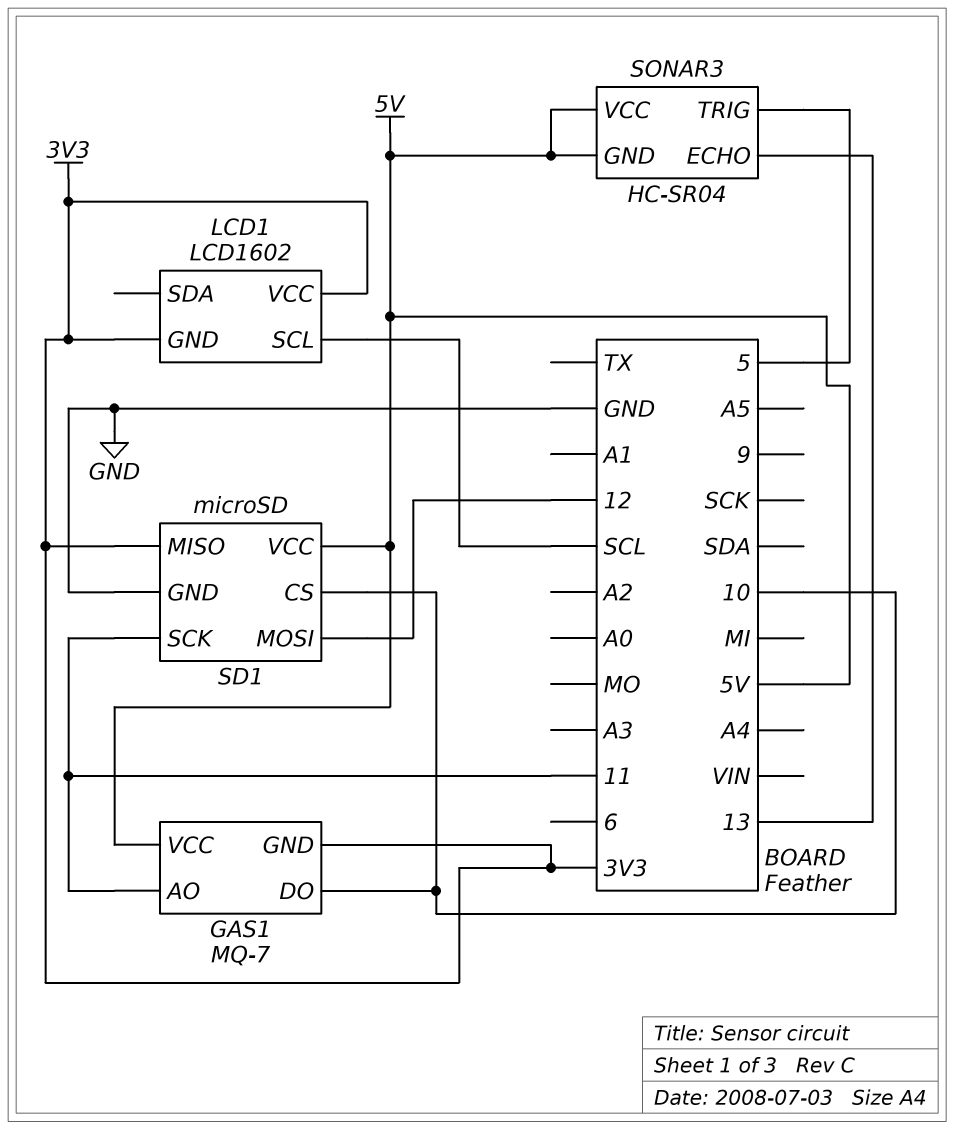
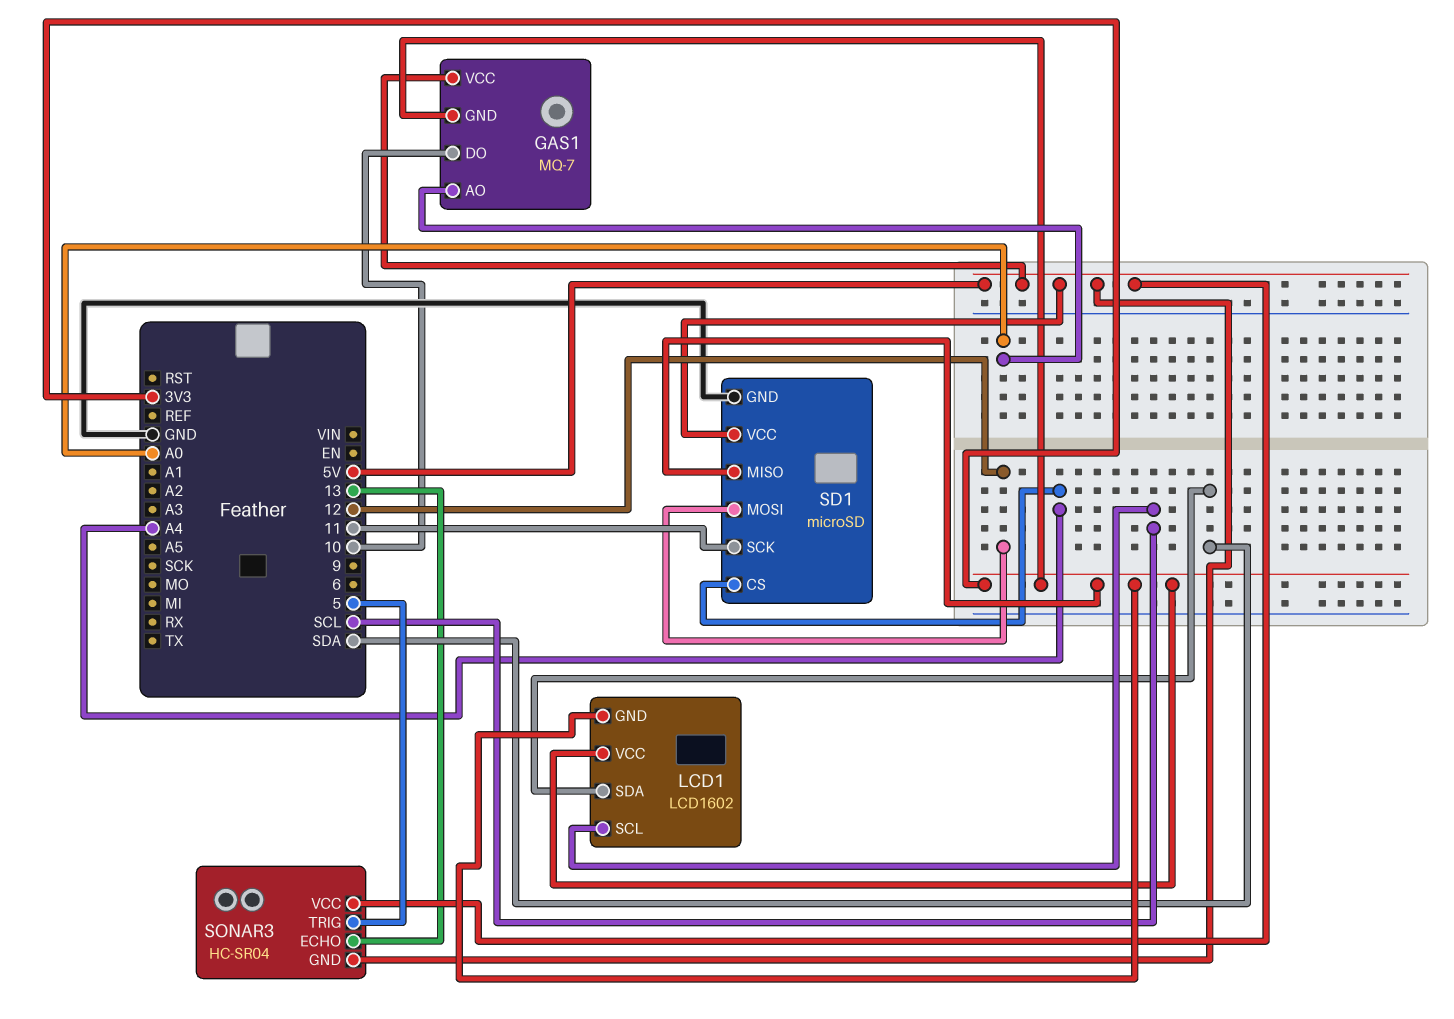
GAS1 pin AO: 11 -> A0
LCD1 pin SDA: none -> SDA
SD1 pin CS: 10 -> A4

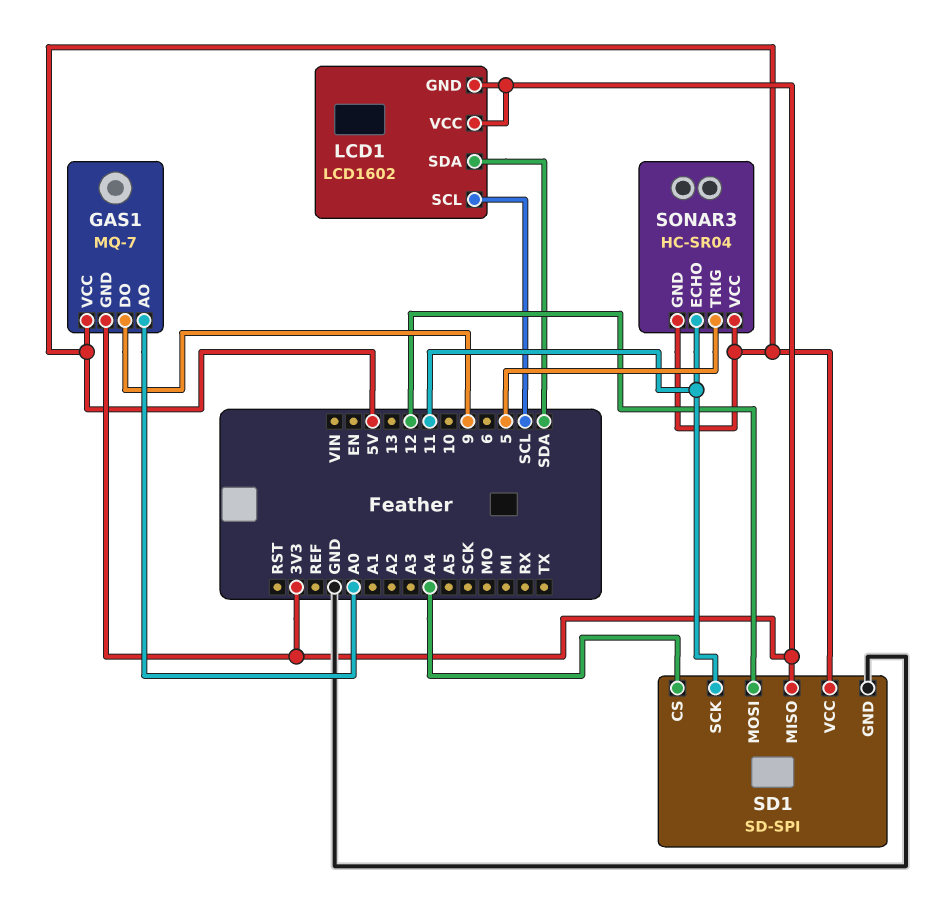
GAS1 pin DO: 10 -> 9
SD1: microSD -> SD-SPI
SONAR3 pin ECHO: 13 -> 11

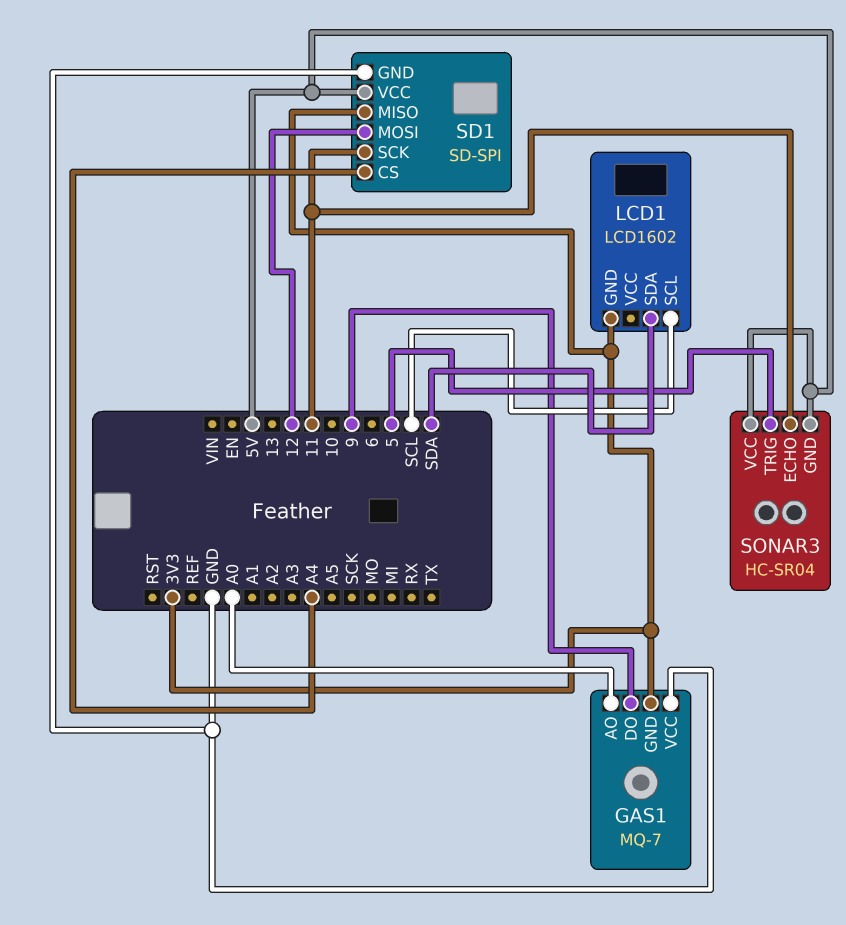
GAS1 pin VCC: 5V -> GND
LCD1 pin VCC: 3V3 -> none

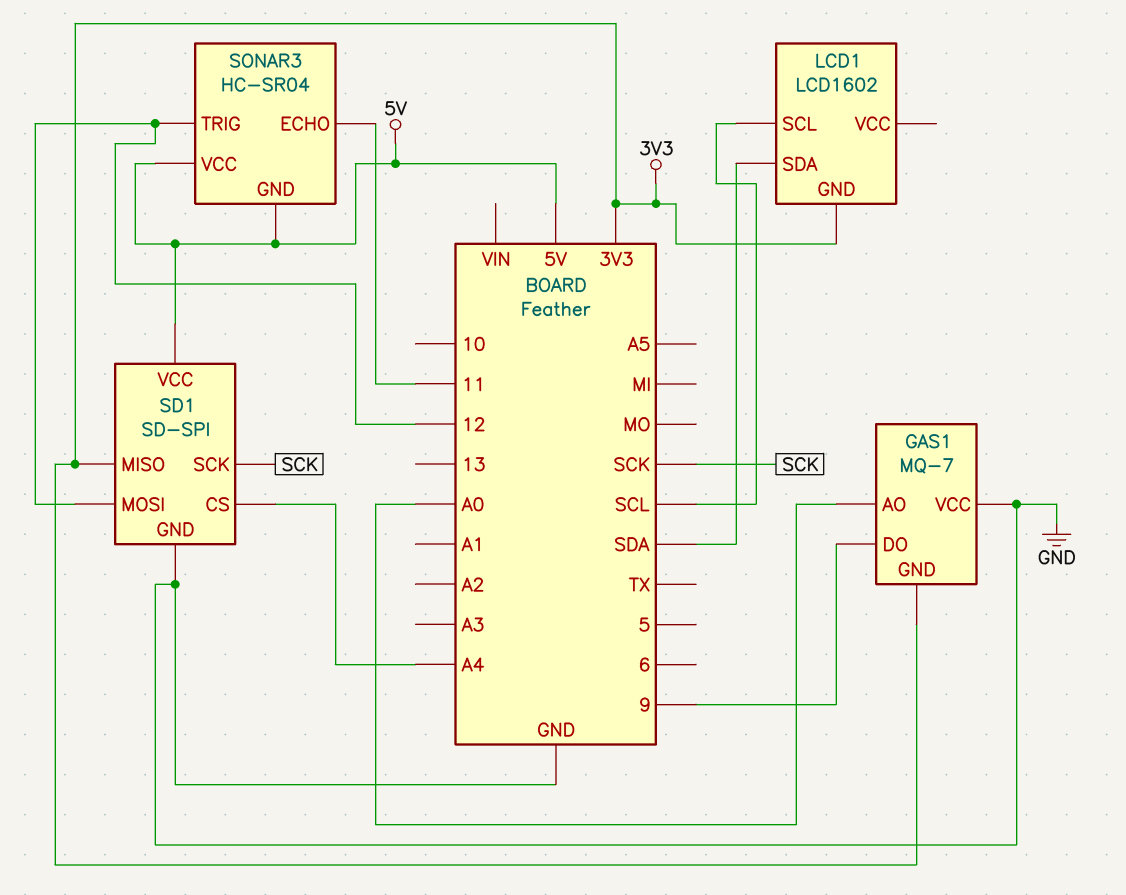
SD1 pin SCK: 11 -> SCK
SONAR3 pin TRIG: 5 -> 12

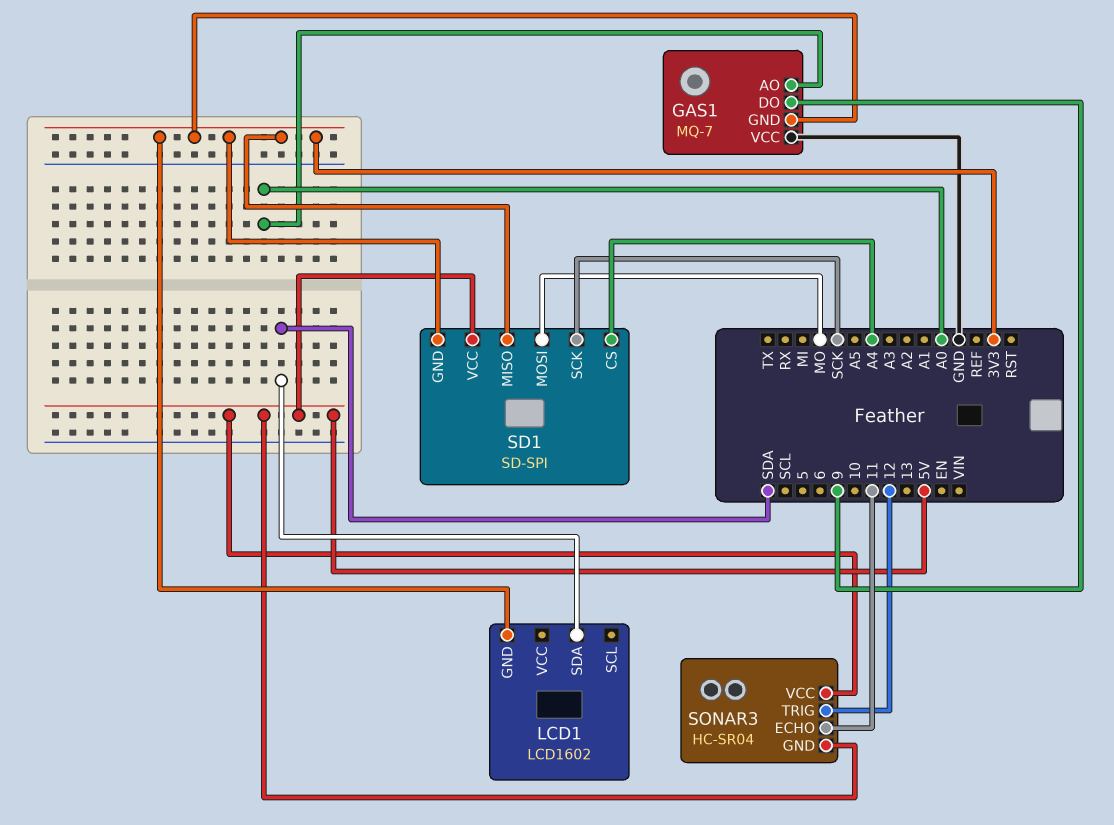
LCD1 pin SCL: SCL -> none
SD1 pin GND: GND -> 3V3
SD1 pin MOSI: 12 -> MO

